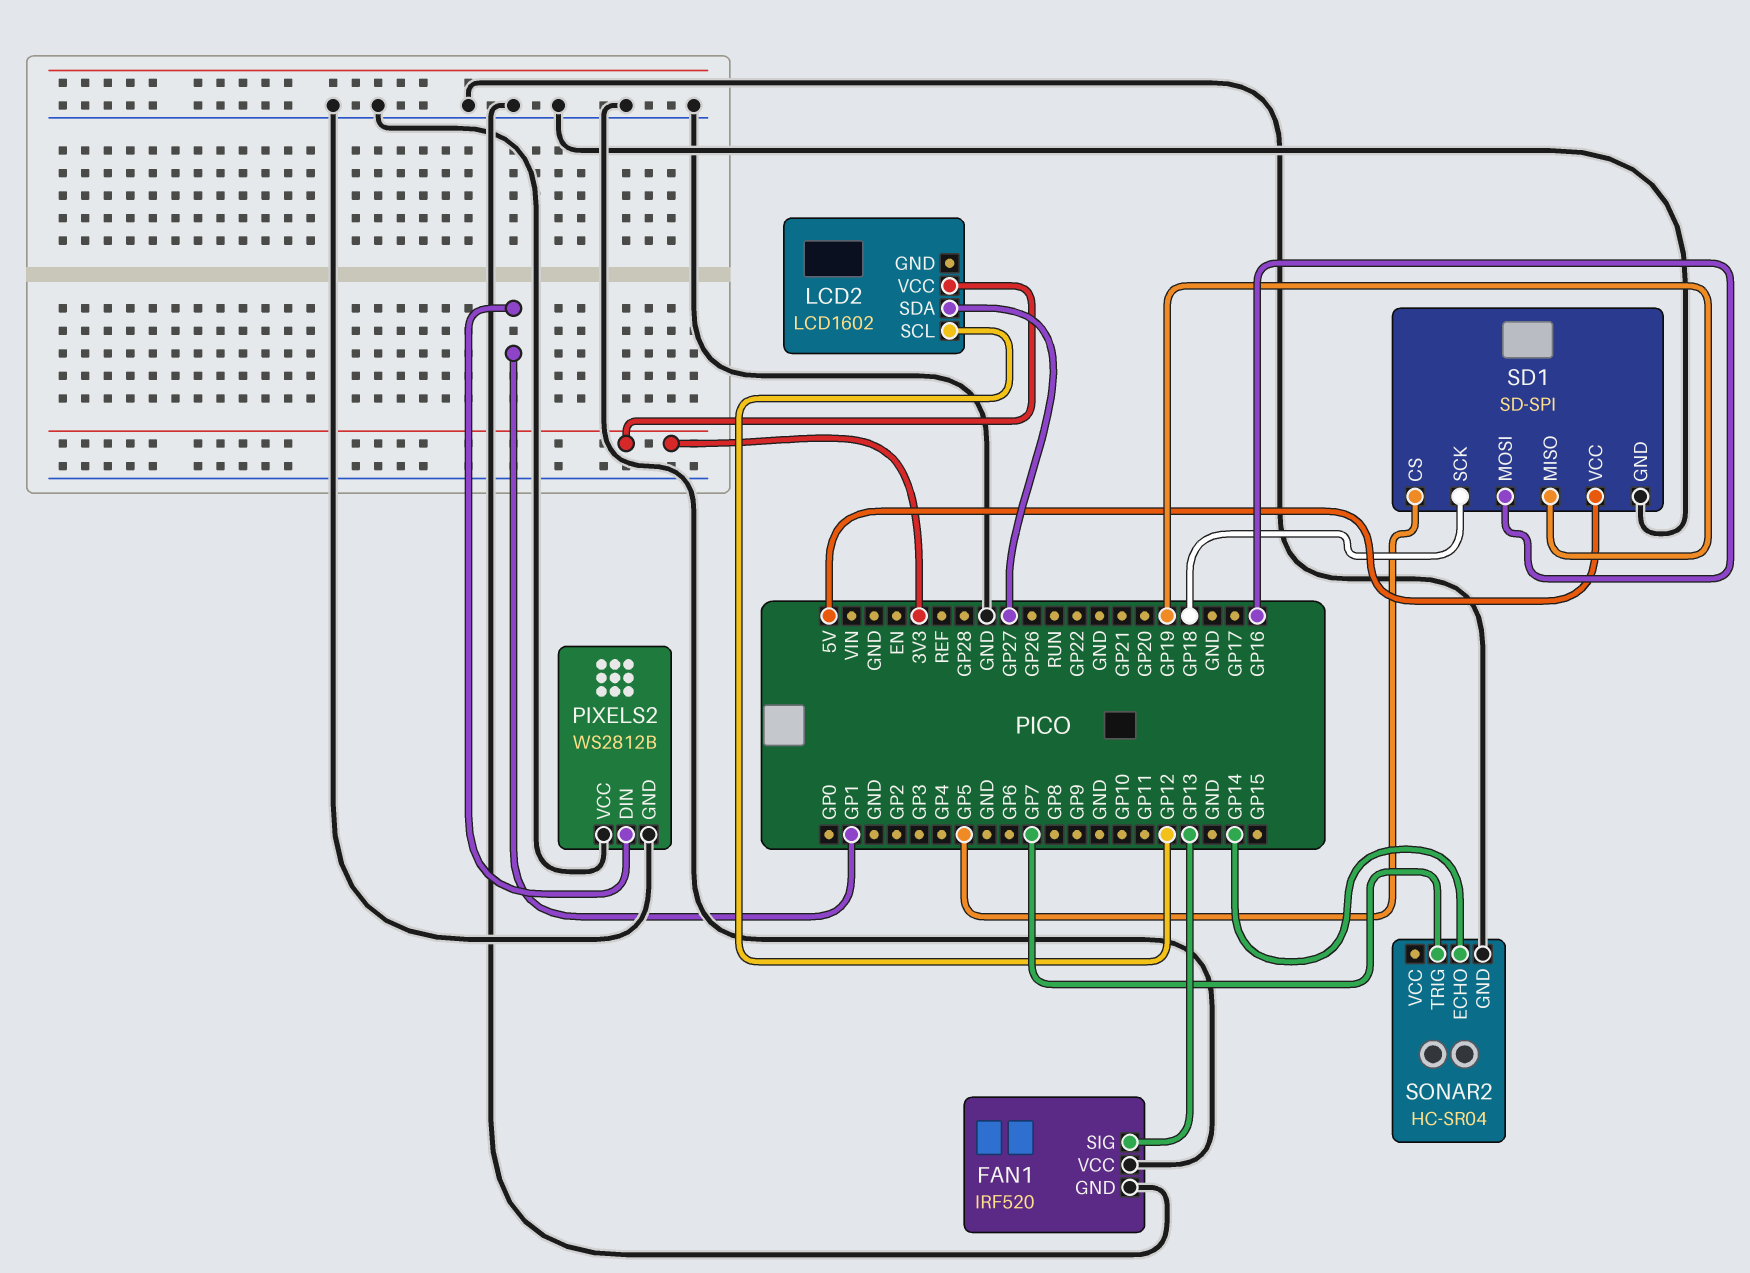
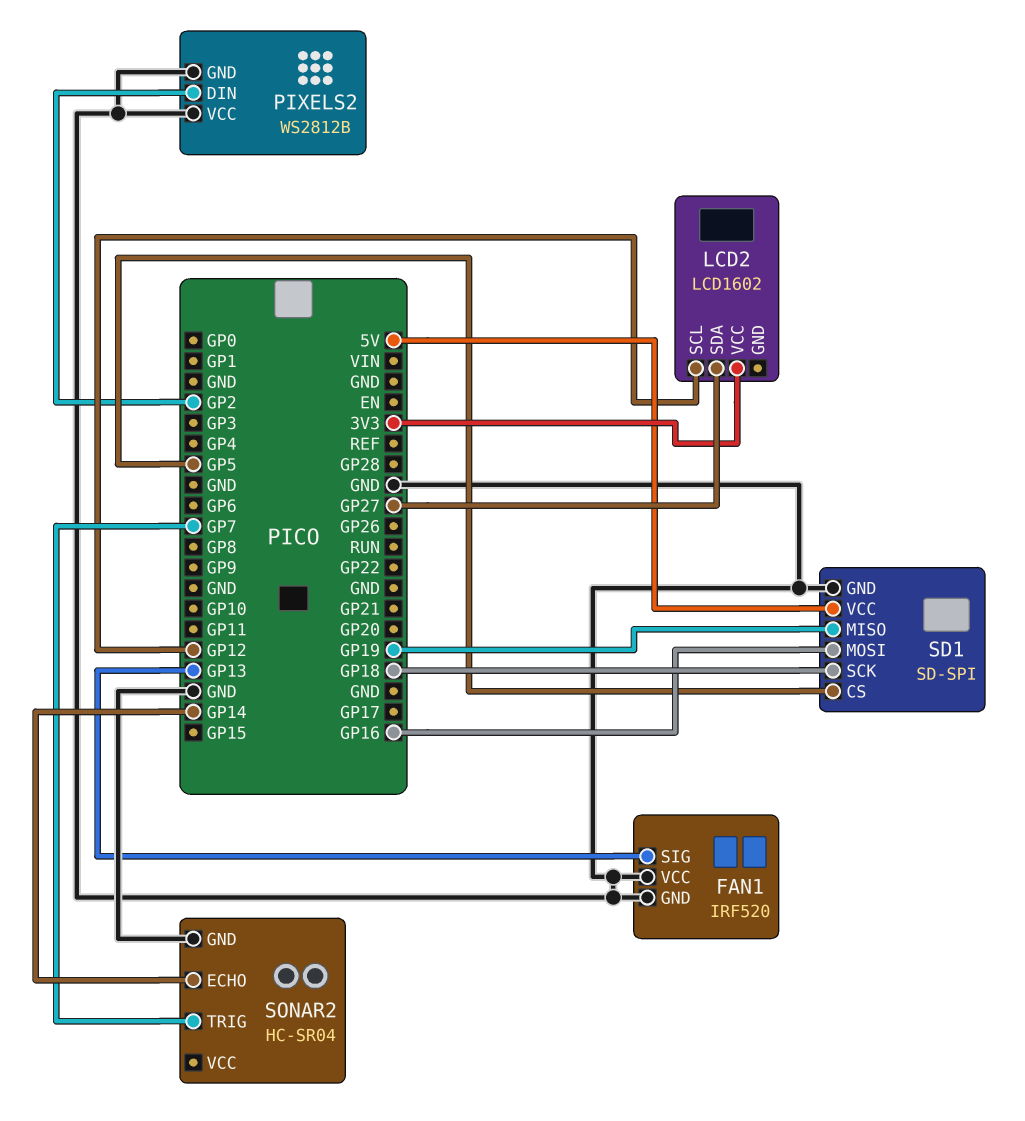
PIXELS2 pin DIN: GP1 -> GP2

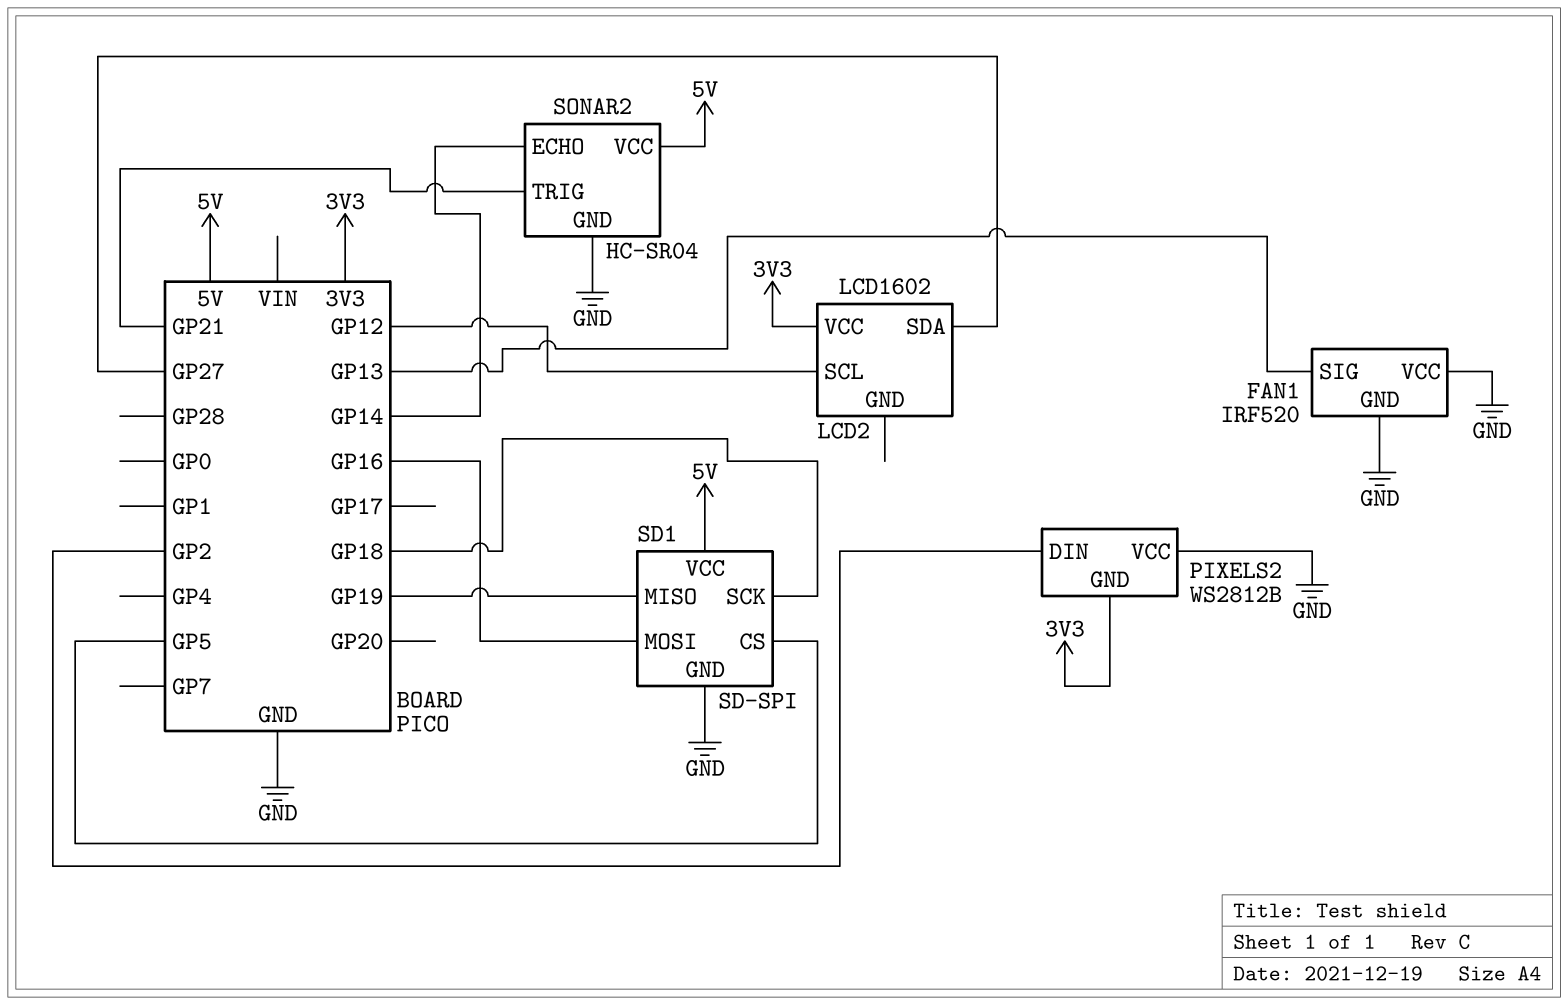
PIXELS2 pin GND: GND -> 3V3
SONAR2 pin TRIG: GP7 -> GP21
SONAR2 pin VCC: none -> 5V

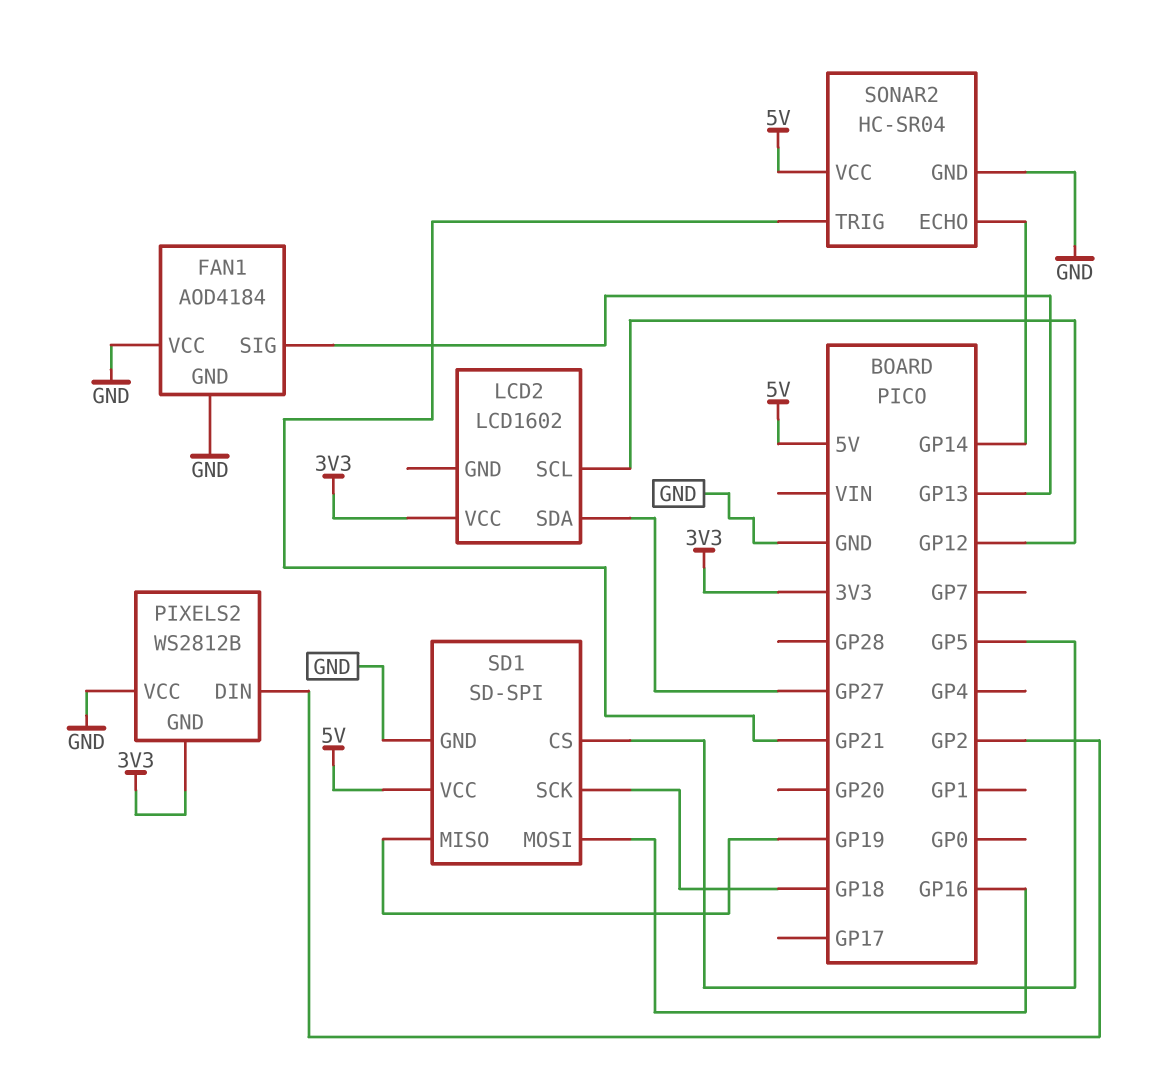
FAN1: IRF520 -> AOD4184

